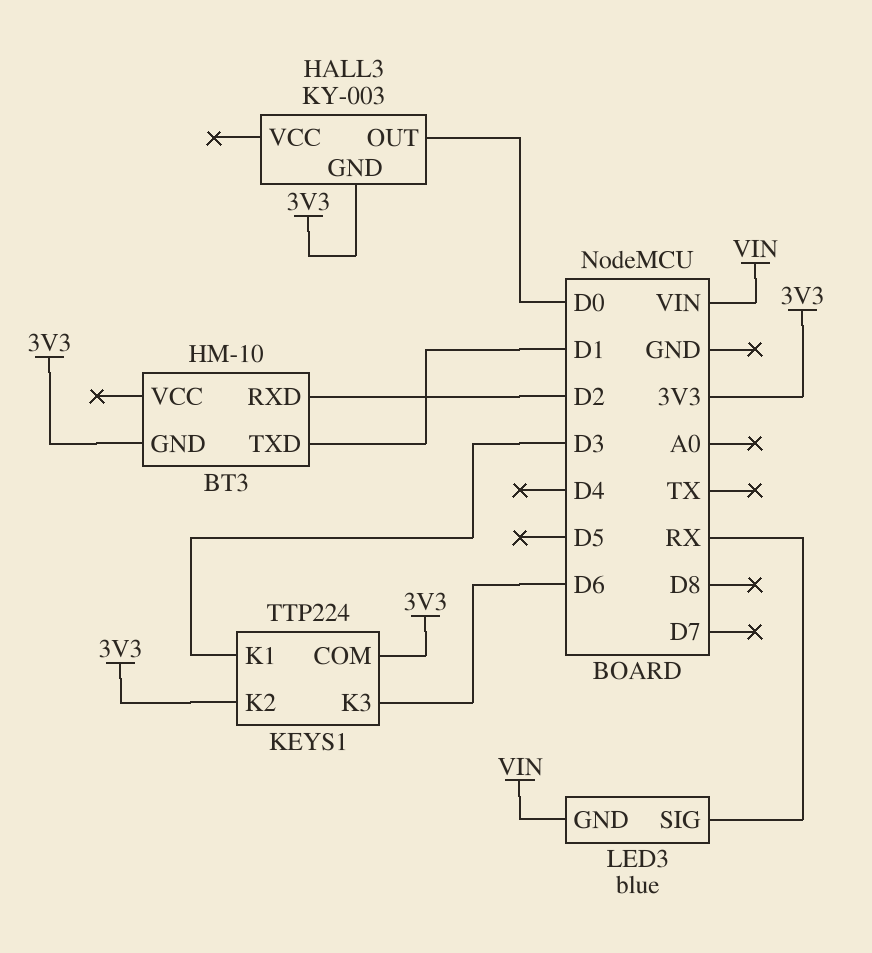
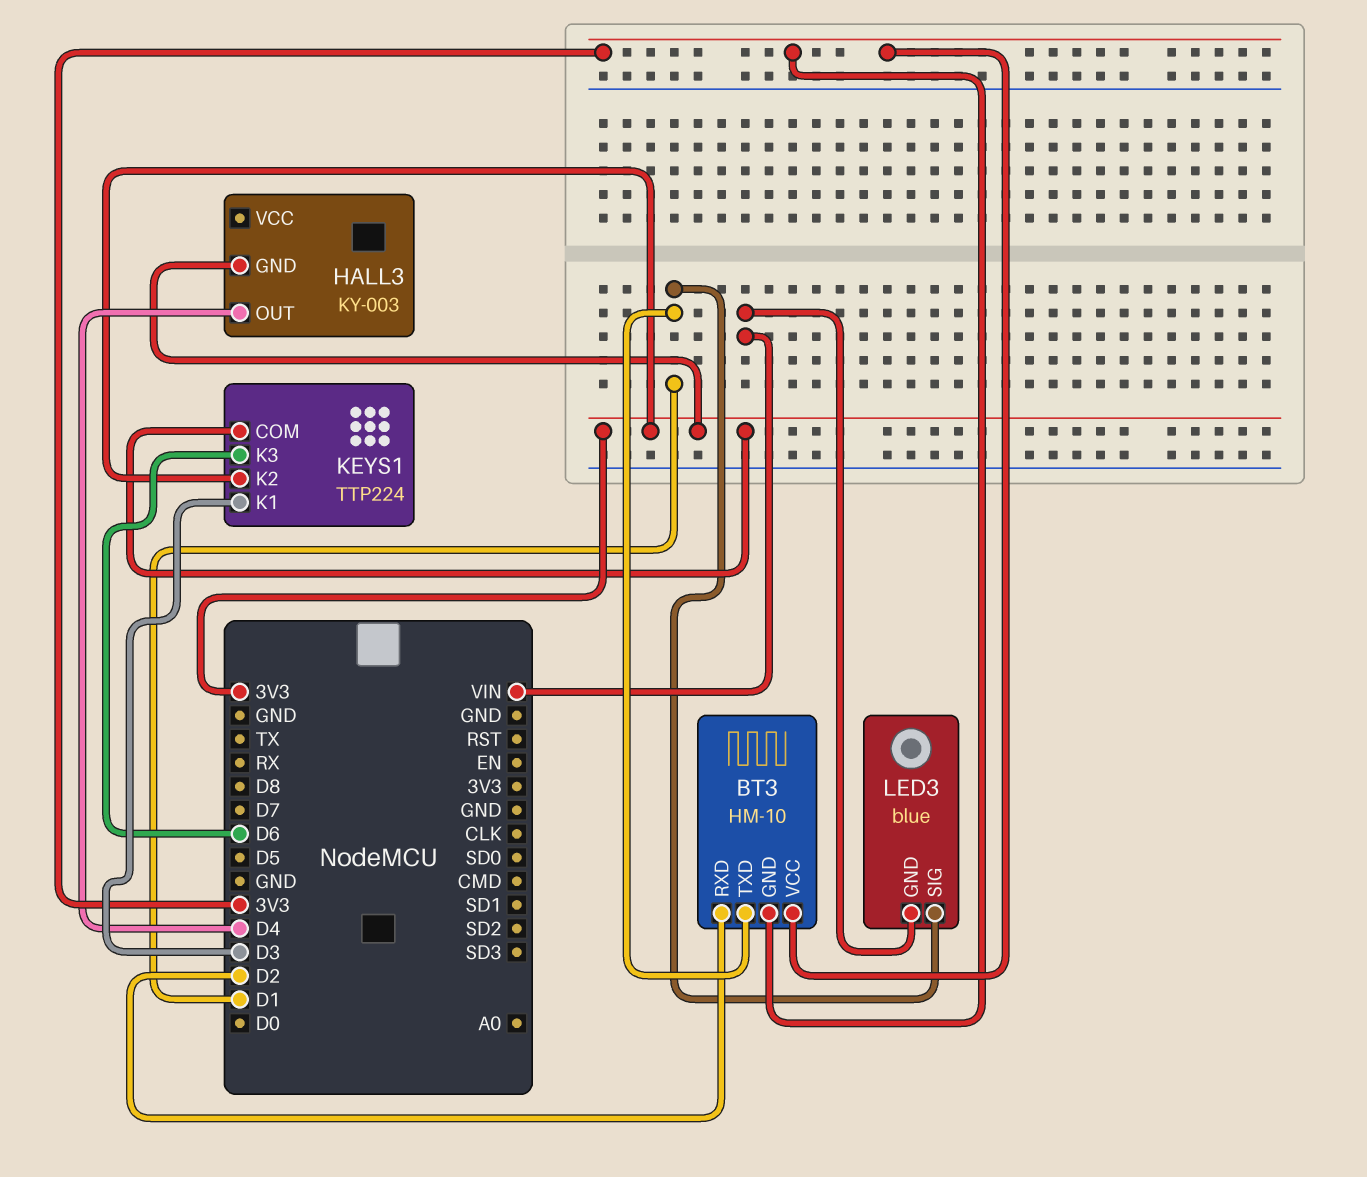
BT3 pin VCC: none -> 3V3
HALL3 pin OUT: D0 -> D4
LED3 pin SIG: RX -> D1

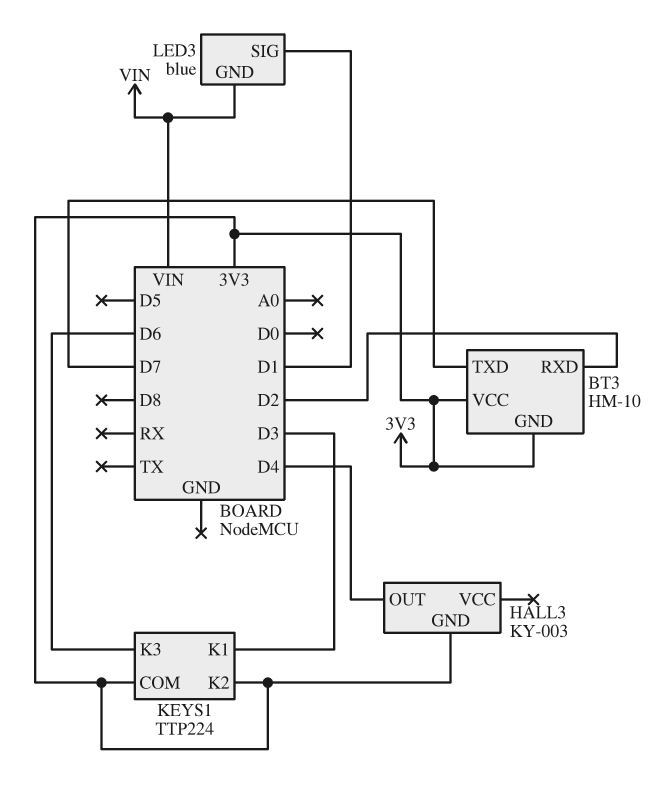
BT3 pin TXD: D1 -> D7

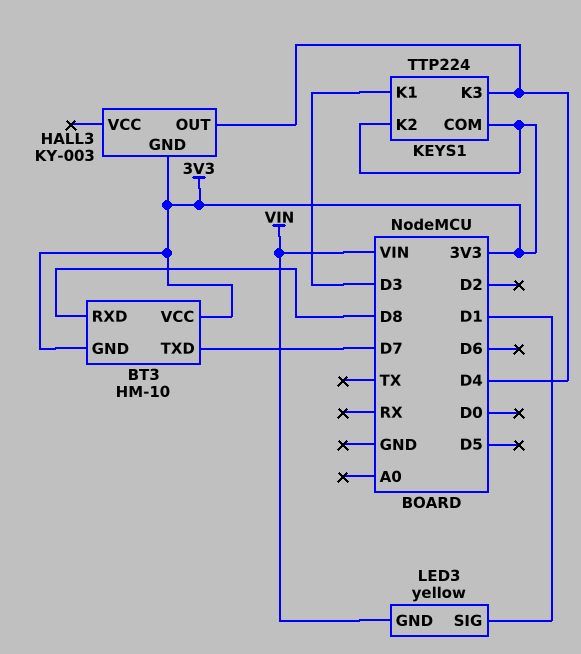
BT3 pin RXD: D2 -> D8
KEYS1 pin K3: D6 -> D4
LED3: blue -> yellow

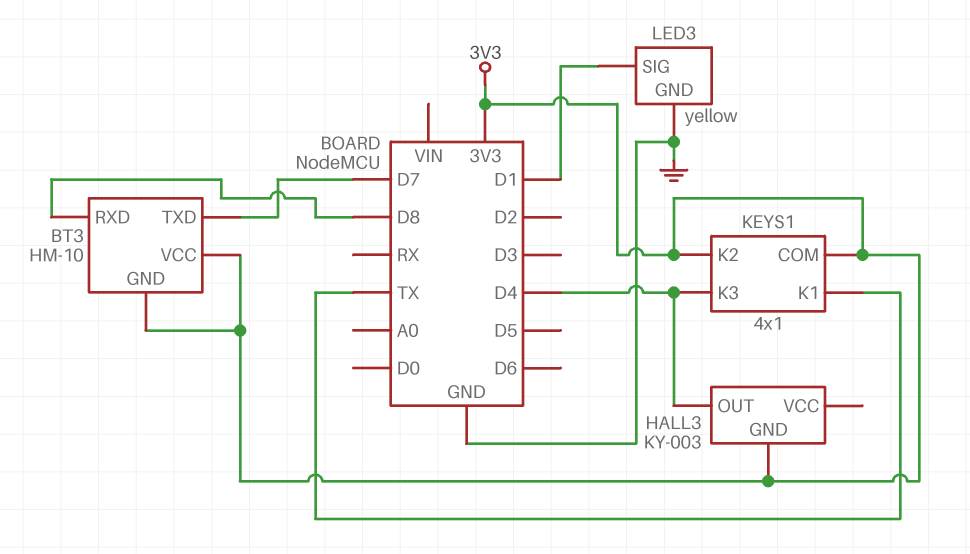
KEYS1: TTP224 -> 4x1
KEYS1 pin K1: D3 -> TX
LED3 pin GND: VIN -> GND

